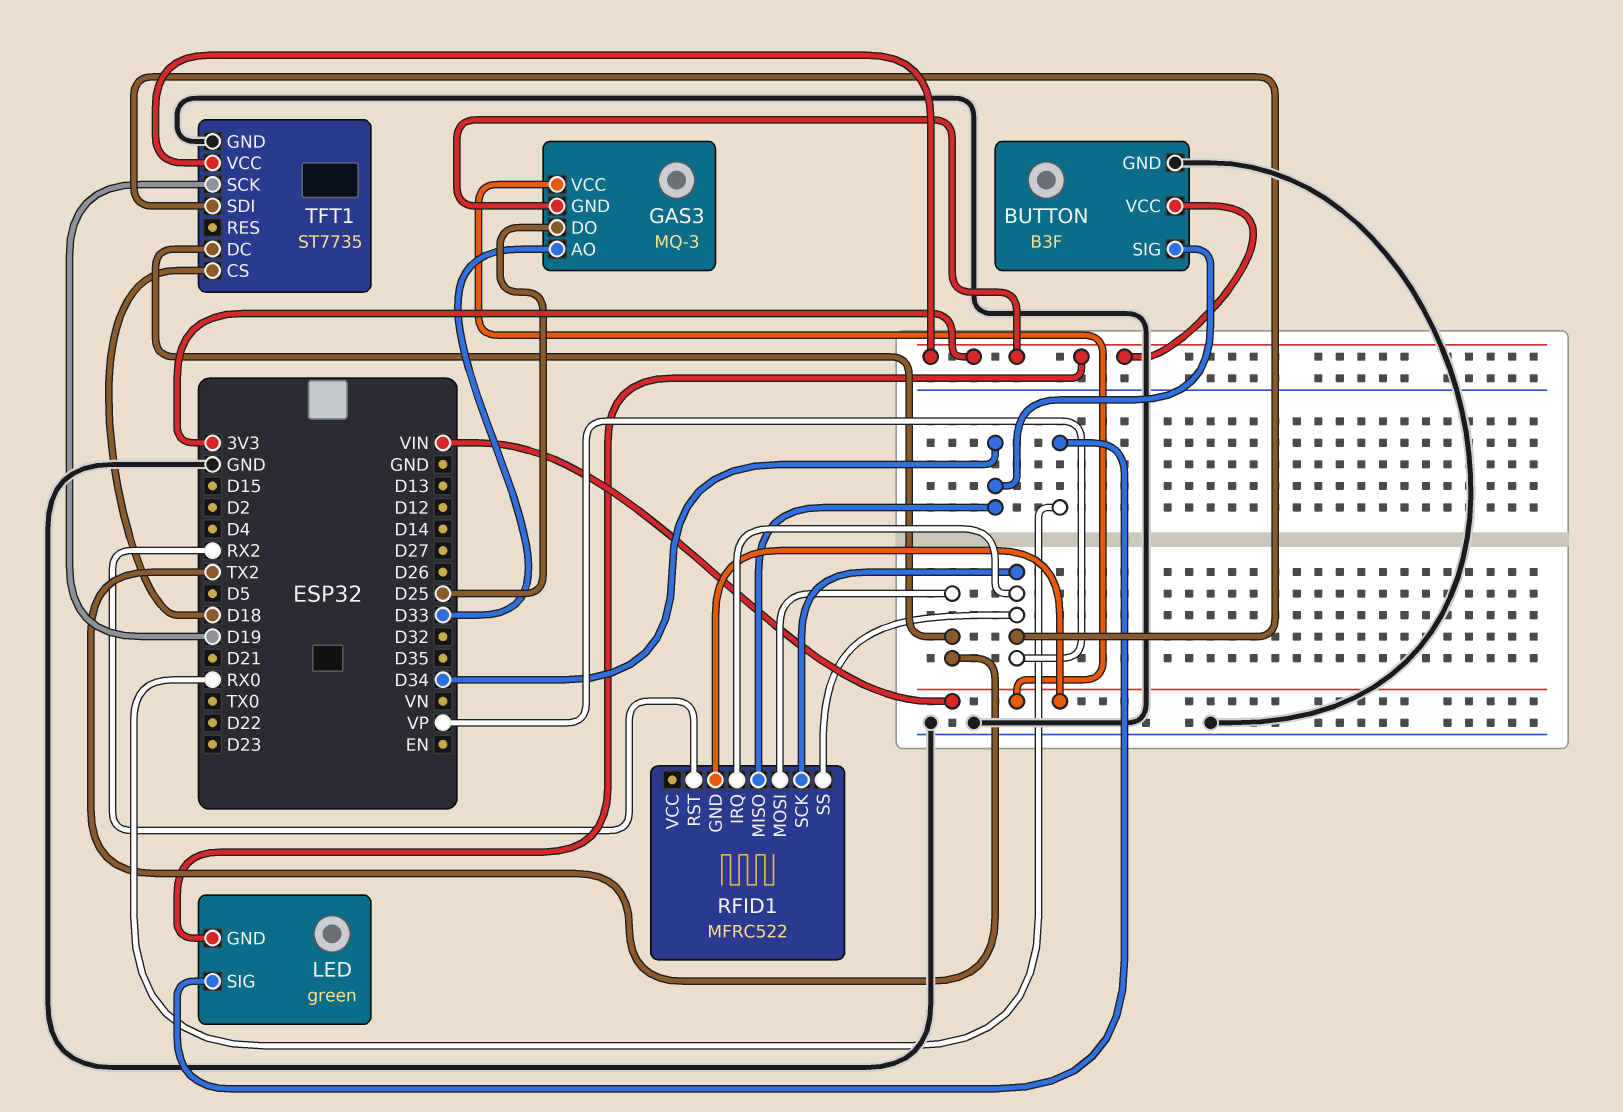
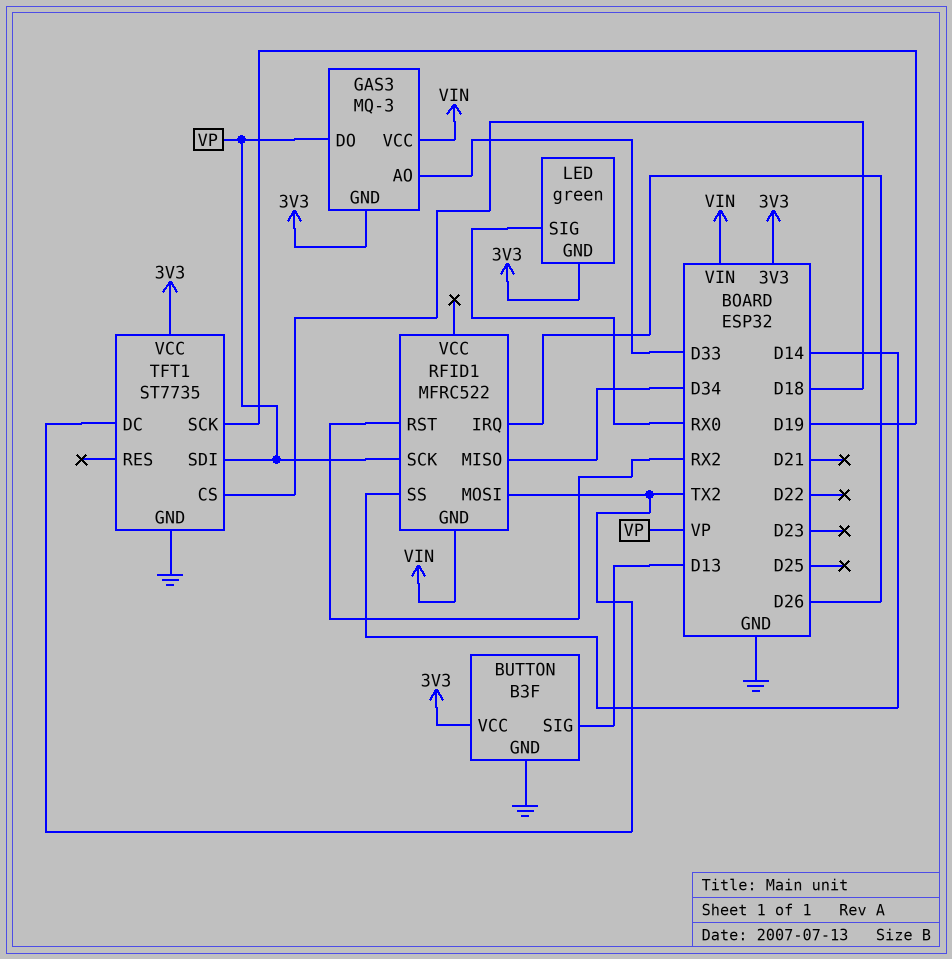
BUTTON pin SIG: D34 -> D13
GAS3 pin DO: D25 -> VP
RFID1 pin IRQ: VP -> D26
RFID1 pin SS: VP -> D14

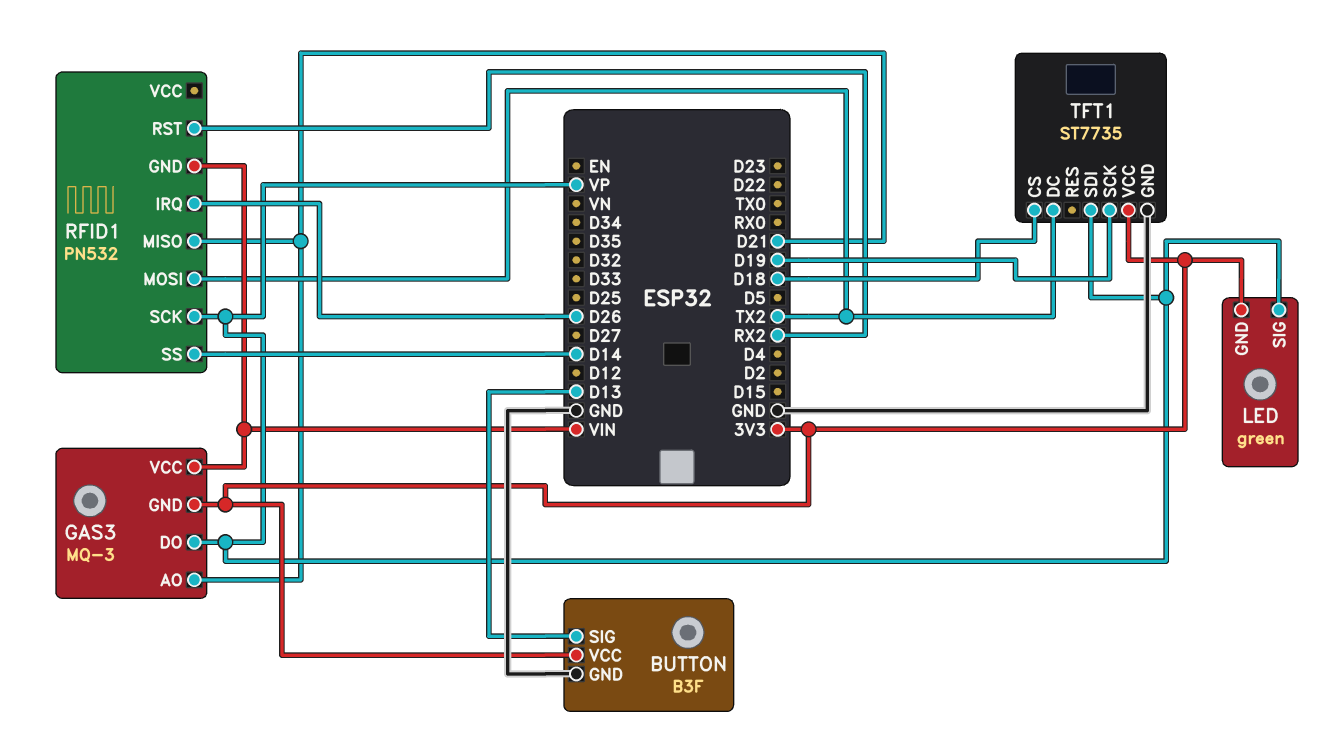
GAS3 pin AO: D33 -> D21
LED pin SIG: RX0 -> VP
RFID1: MFRC522 -> PN532
RFID1 pin MISO: D34 -> D21

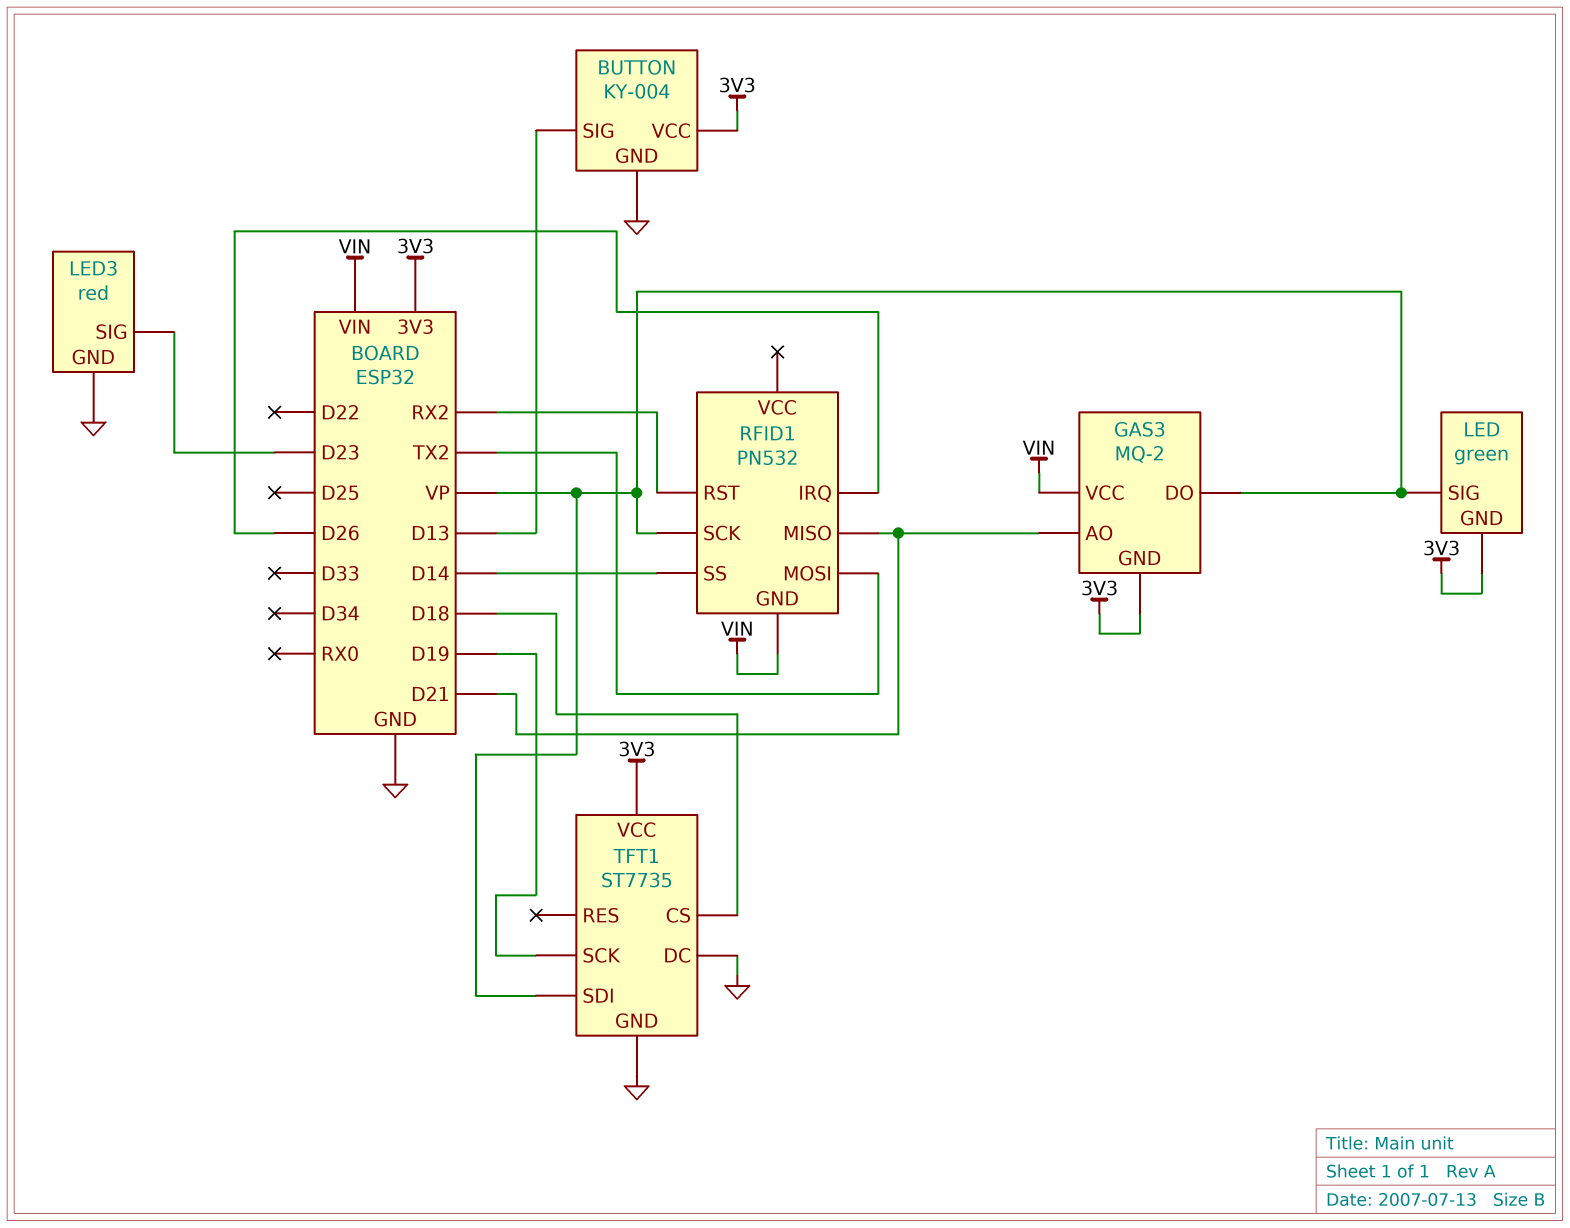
BUTTON: B3F -> KY-004
GAS3: MQ-3 -> MQ-2
LED3: none -> red
LED3 pin GND: none -> GND
LED3 pin SIG: none -> D23
TFT1 pin DC: TX2 -> GND

